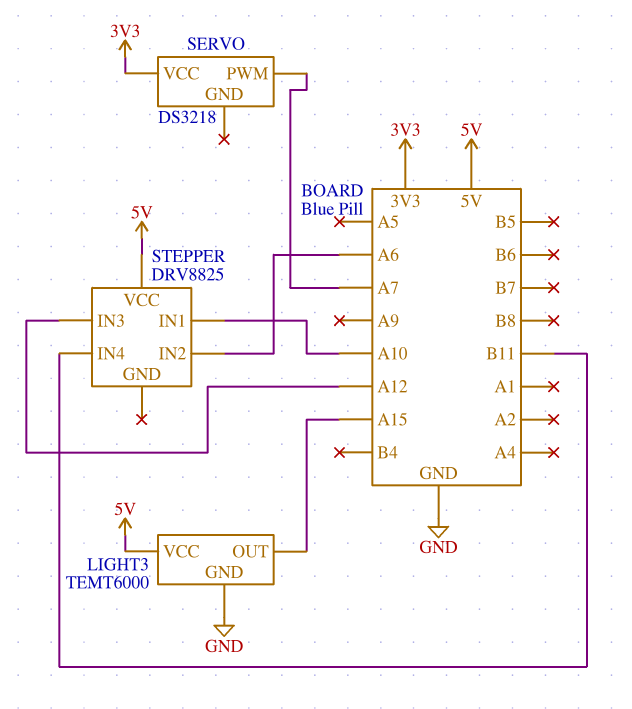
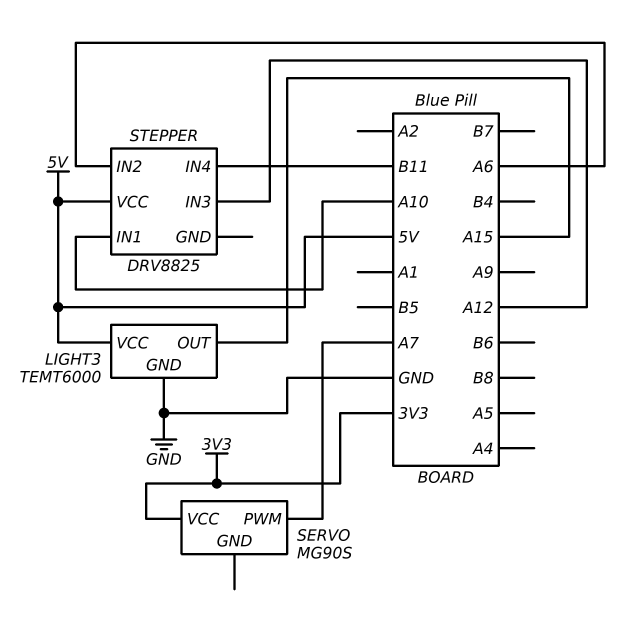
SERVO: DS3218 -> MG90S

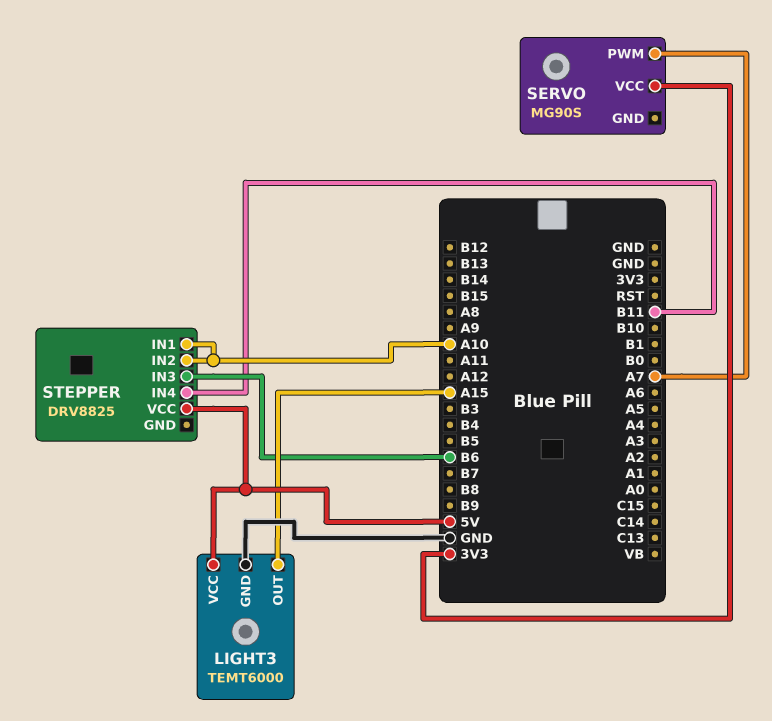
STEPPER pin IN2: A6 -> A10
STEPPER pin IN3: A12 -> B6

